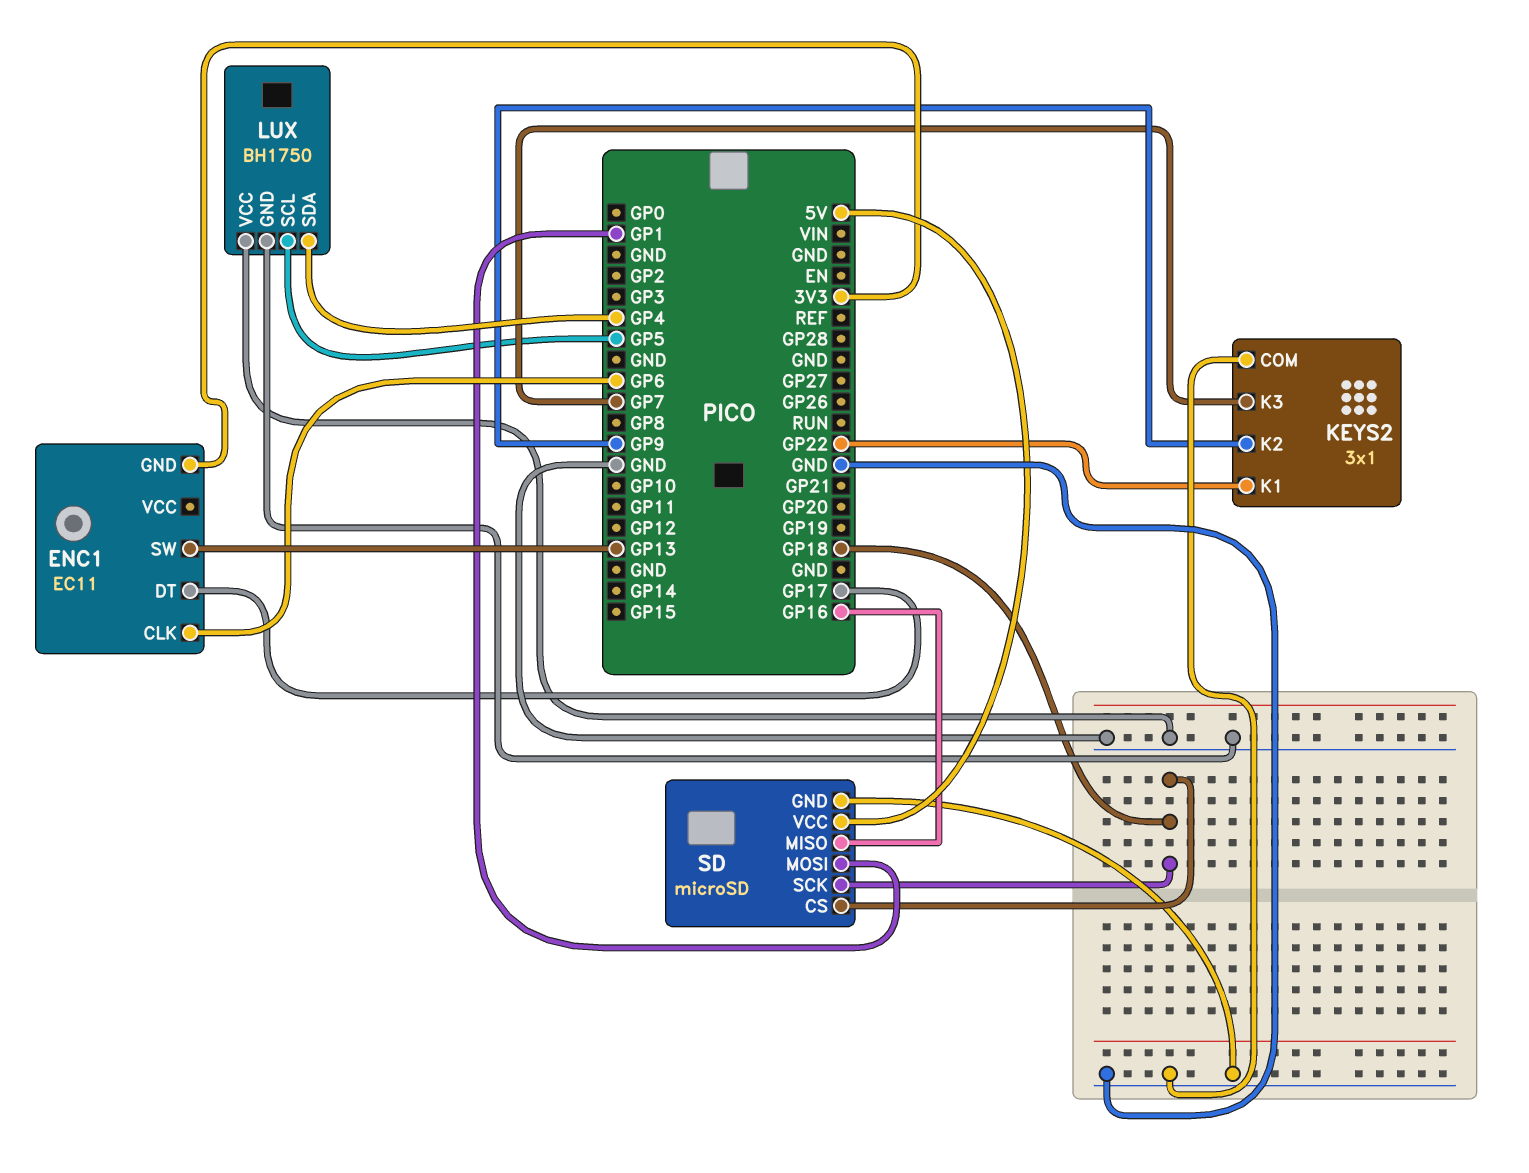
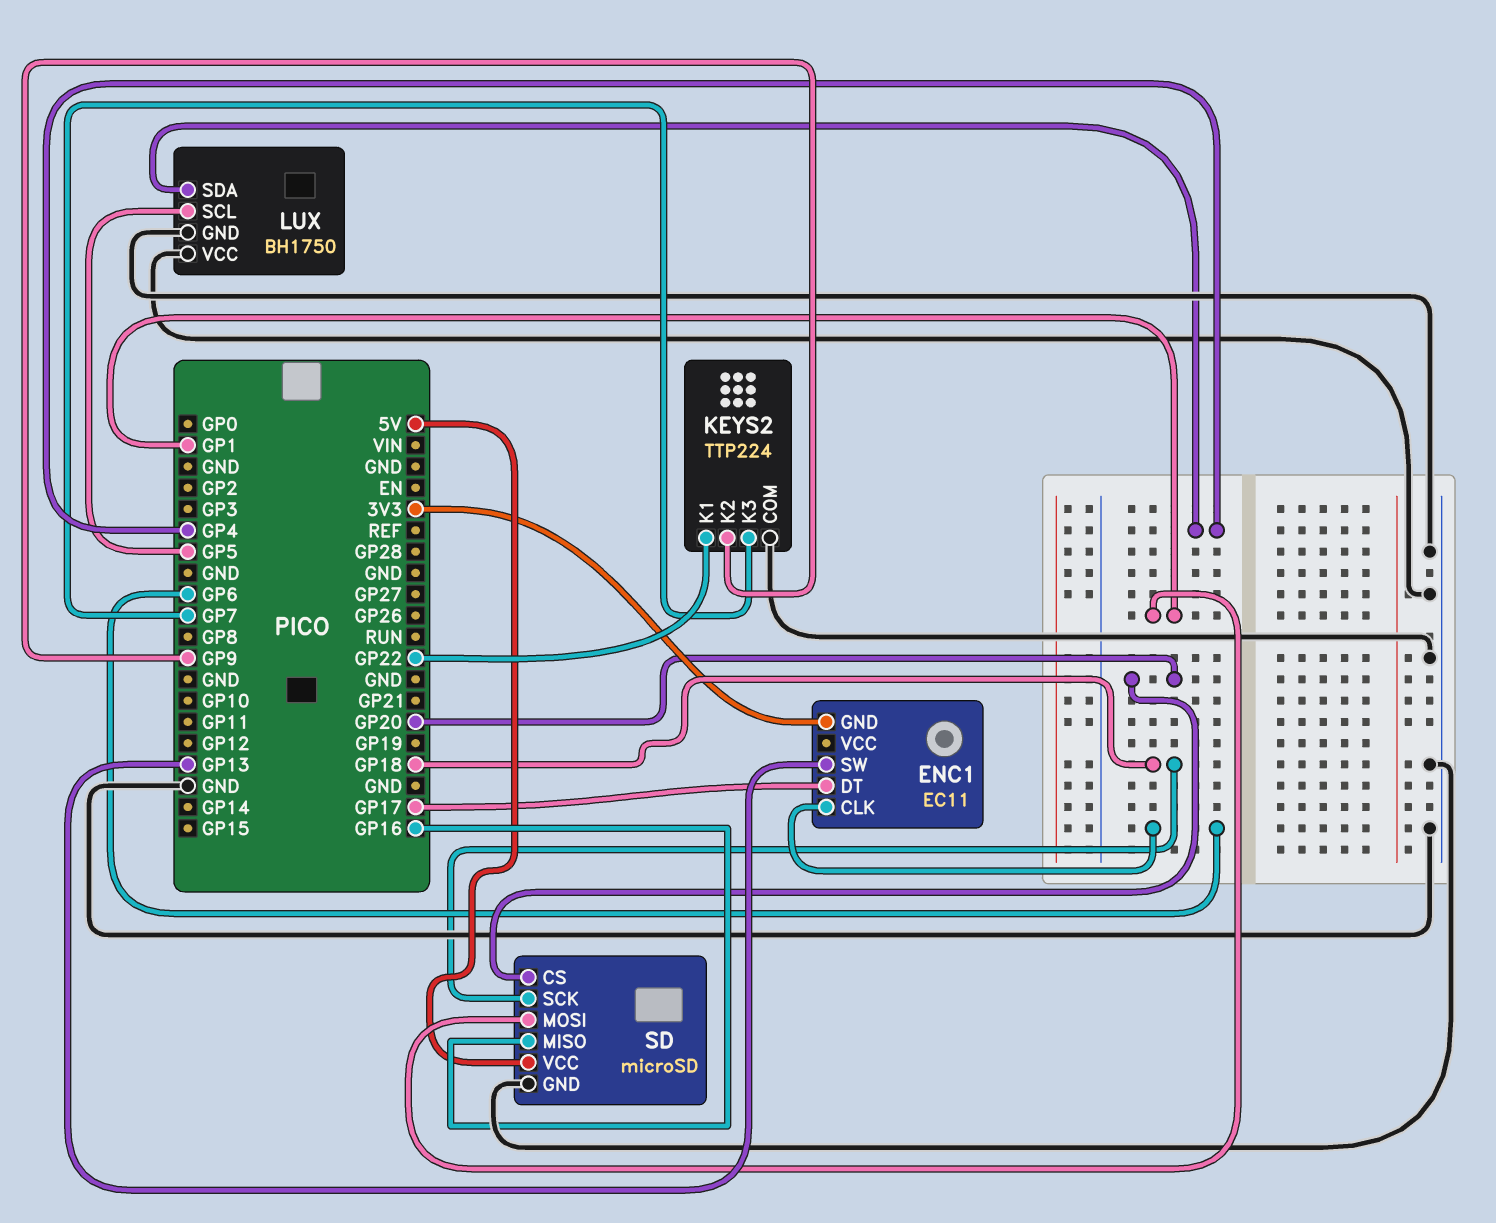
KEYS2: 3x1 -> TTP224
SD pin CS: GP18 -> GP20

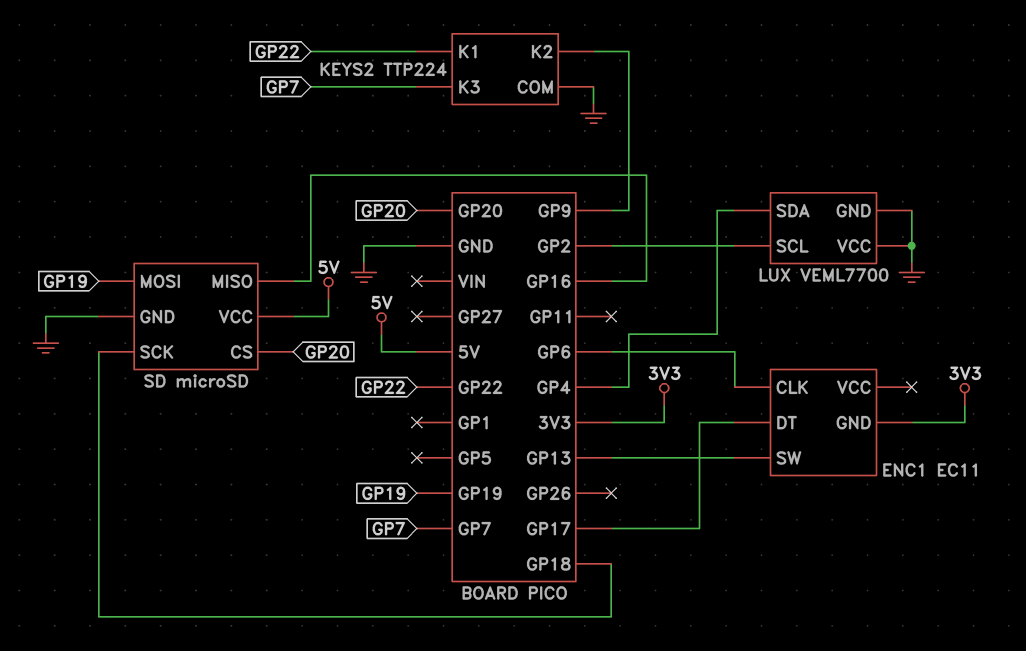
LUX: BH1750 -> VEML7700
LUX pin SCL: GP5 -> GP2
SD pin MOSI: GP1 -> GP19

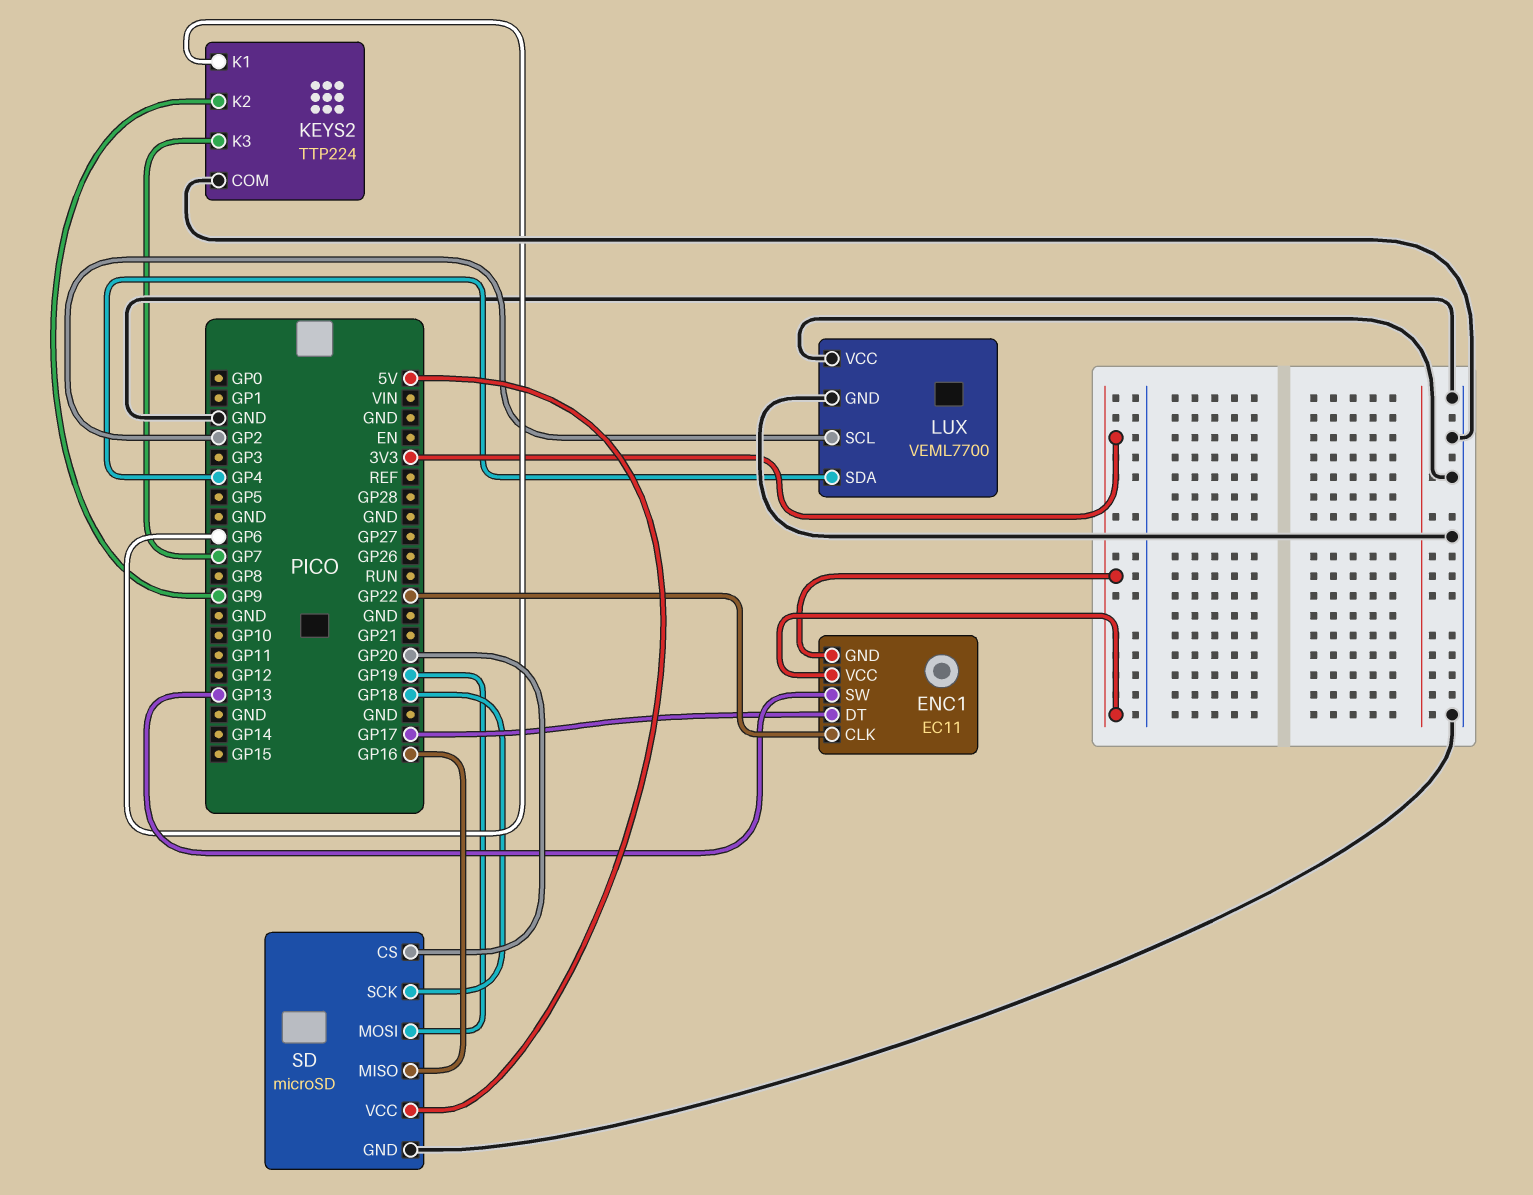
ENC1 pin CLK: GP6 -> GP22
ENC1 pin VCC: none -> 3V3
KEYS2 pin K1: GP22 -> GP6

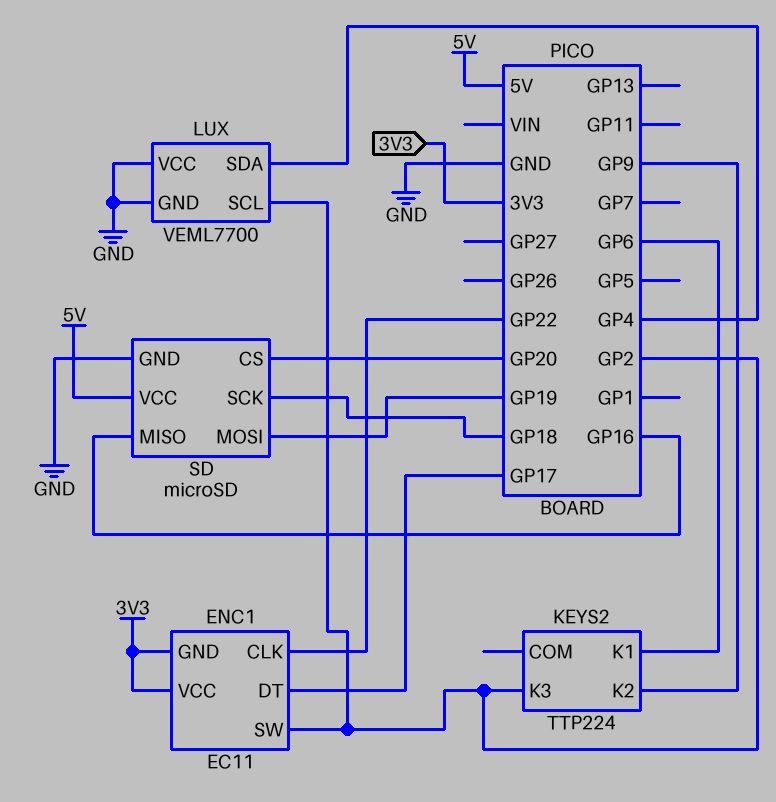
ENC1 pin SW: GP13 -> GP2
KEYS2 pin COM: GND -> none
KEYS2 pin K3: GP7 -> GP2

